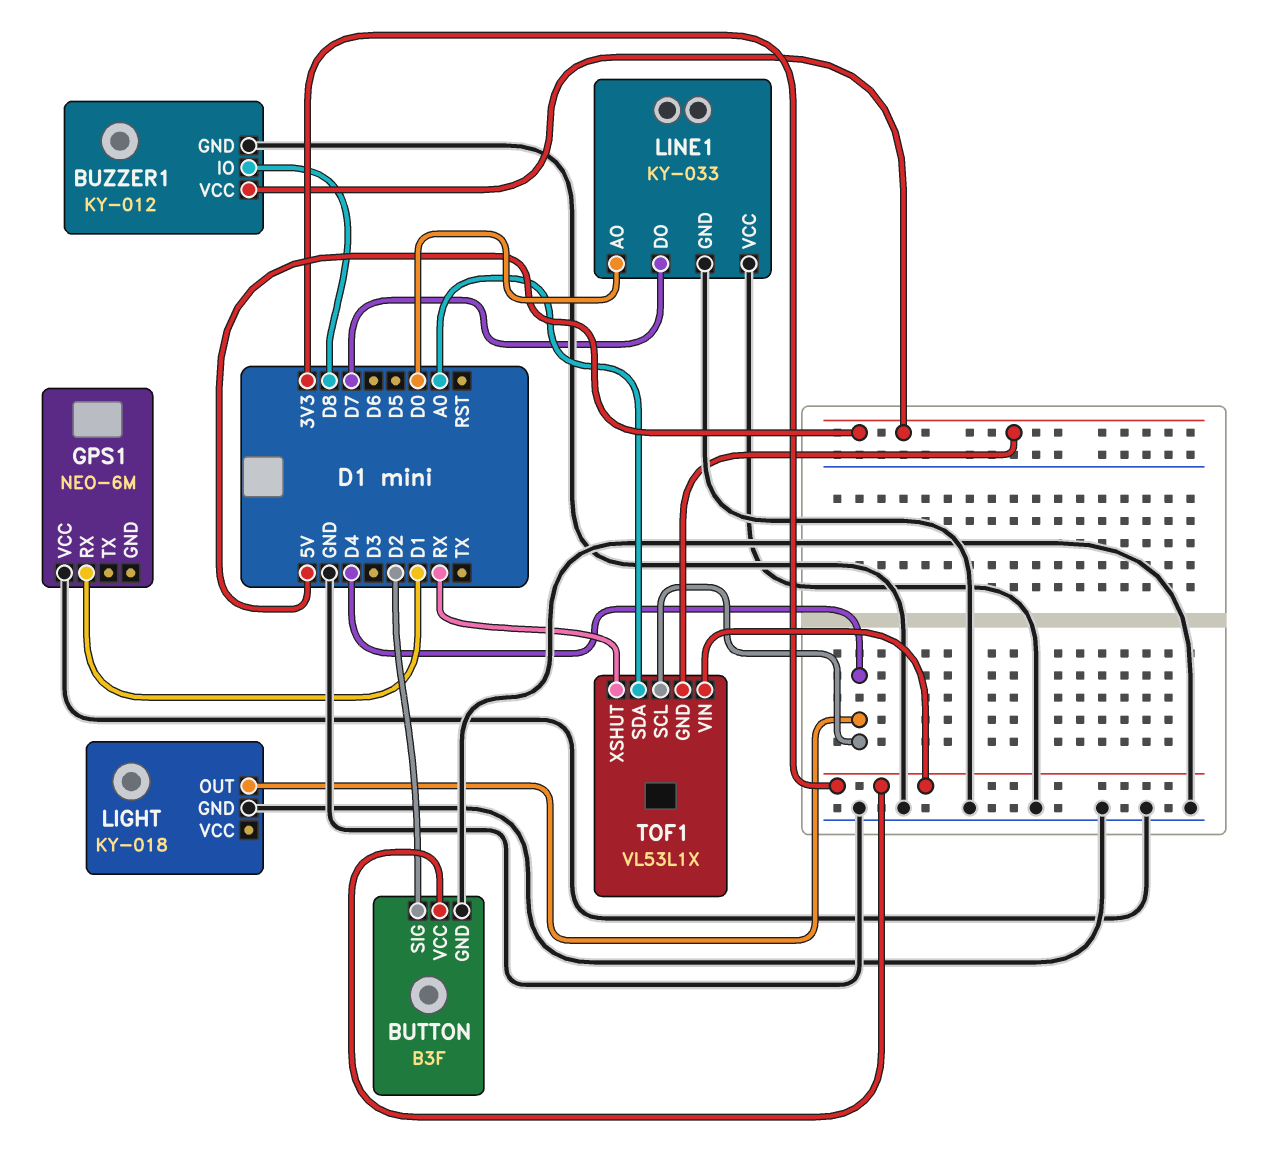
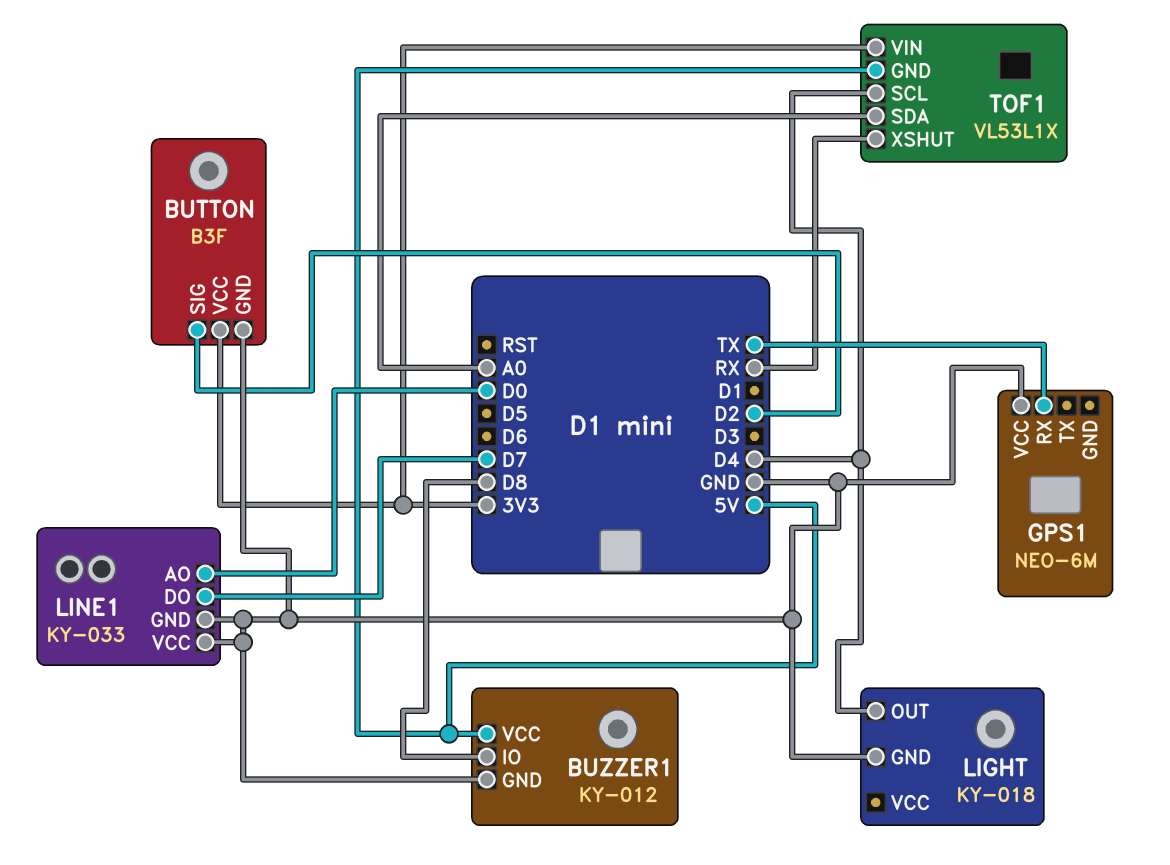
GPS1 pin RX: D1 -> TX

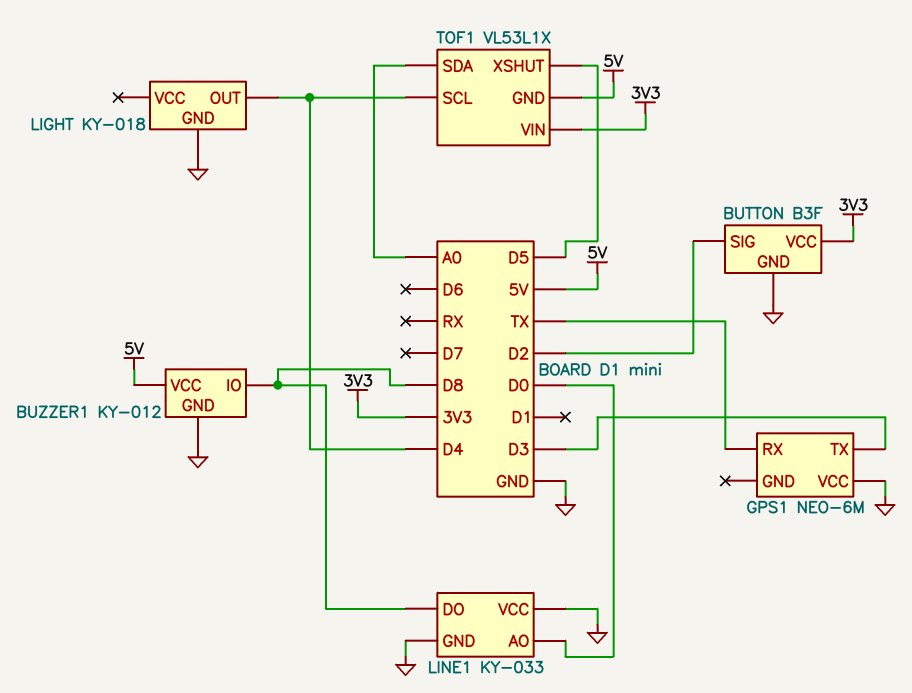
GPS1 pin TX: none -> D3
LINE1 pin DO: D7 -> D8
TOF1 pin XSHUT: RX -> D5

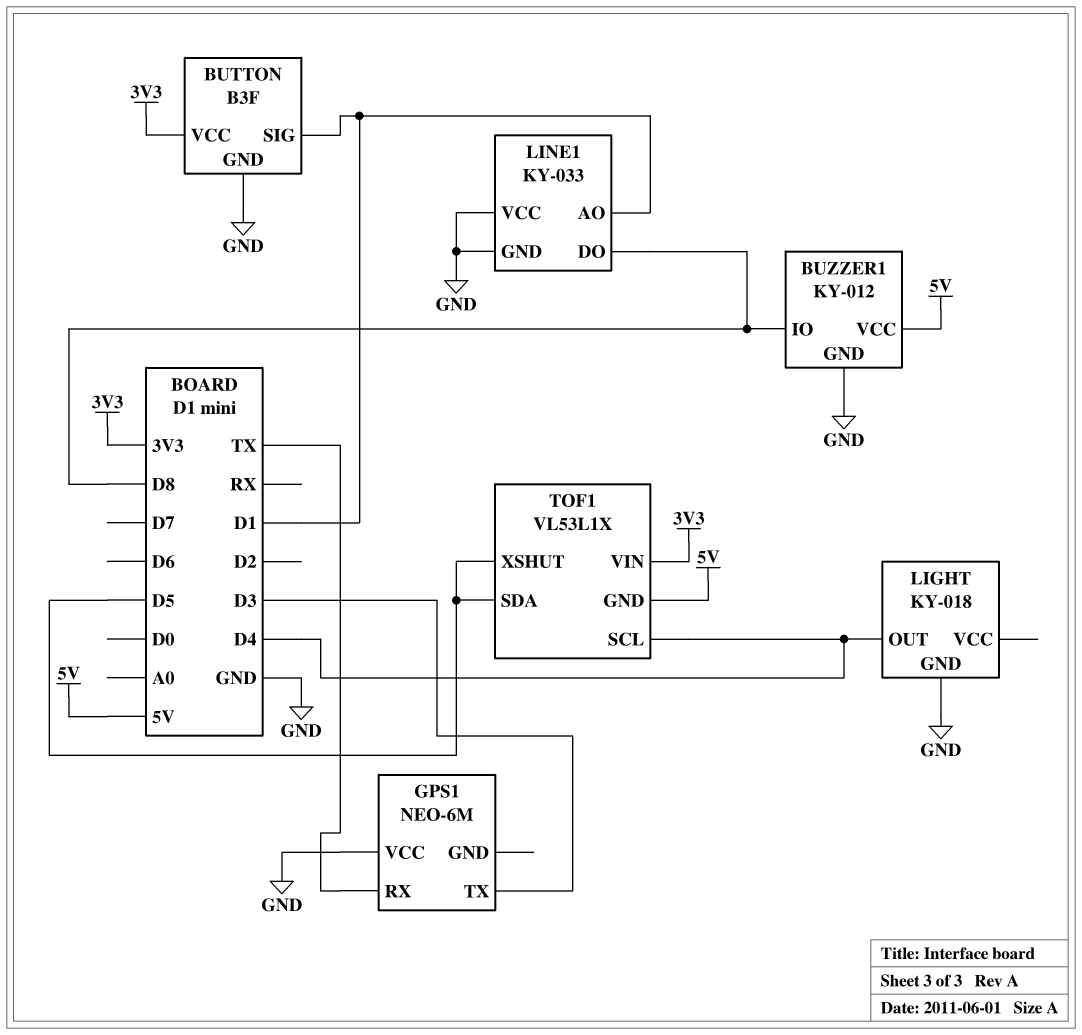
BUTTON pin SIG: D2 -> D1
LINE1 pin AO: D0 -> D1
TOF1 pin SDA: A0 -> D5

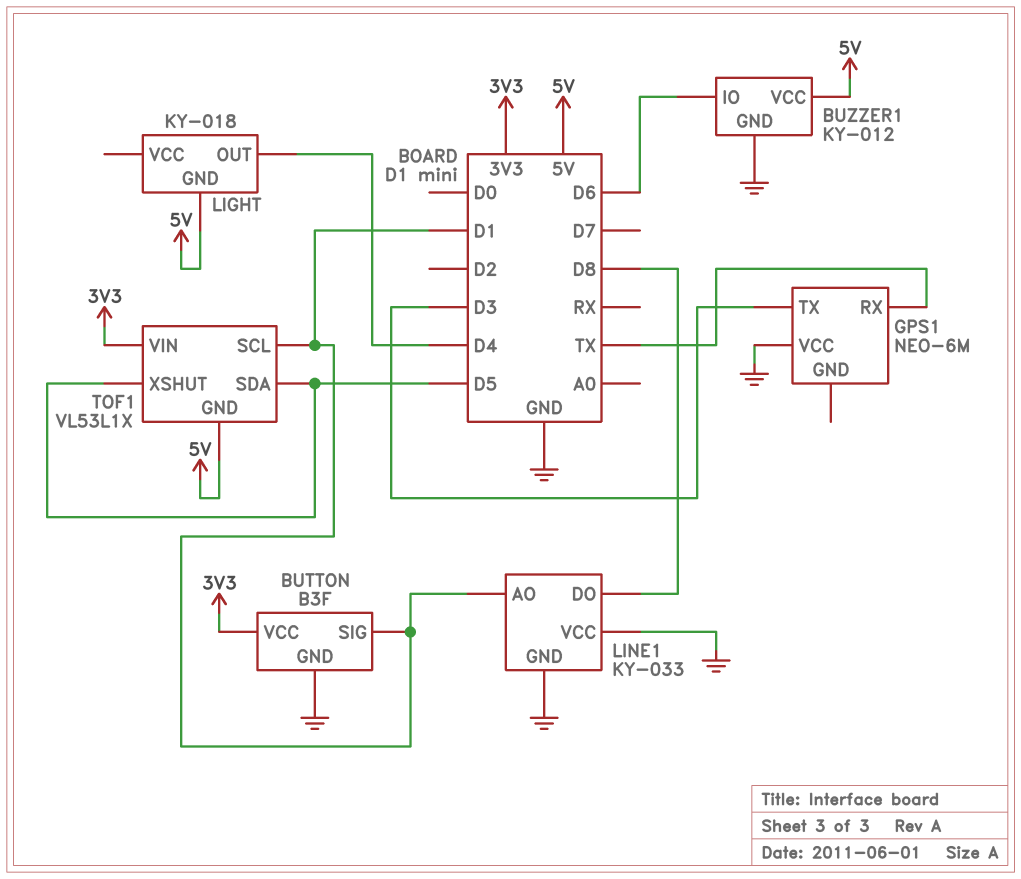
BUZZER1 pin IO: D8 -> D6
LIGHT pin GND: GND -> 5V
TOF1 pin SCL: D4 -> D1

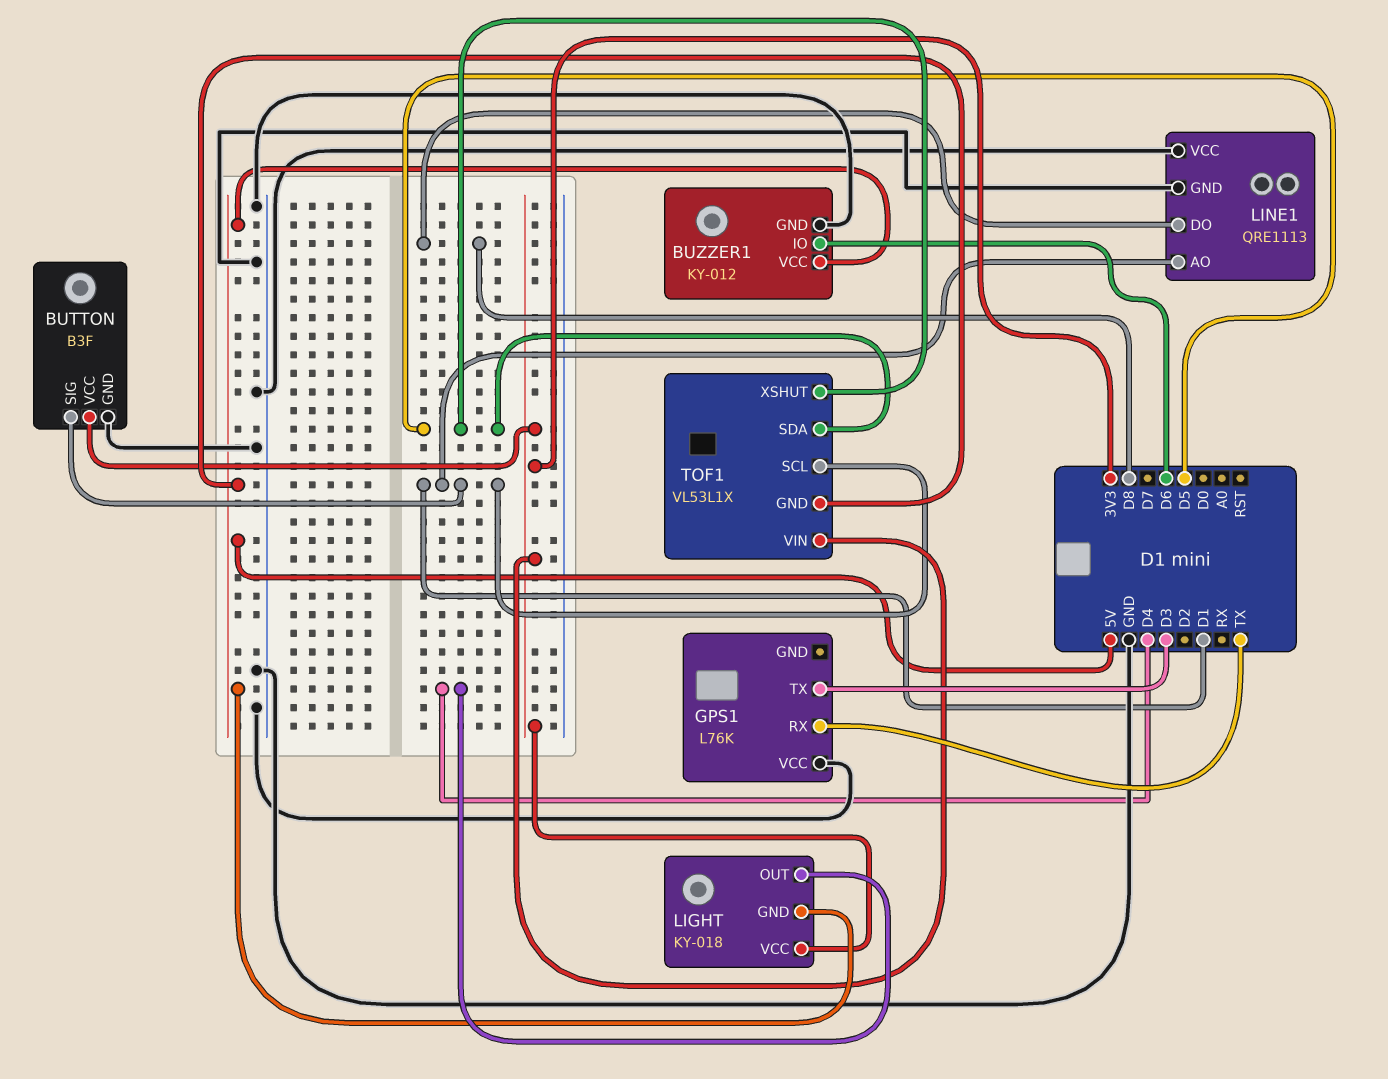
GPS1: NEO-6M -> L76K
LIGHT pin VCC: none -> 3V3
LINE1: KY-033 -> QRE1113

